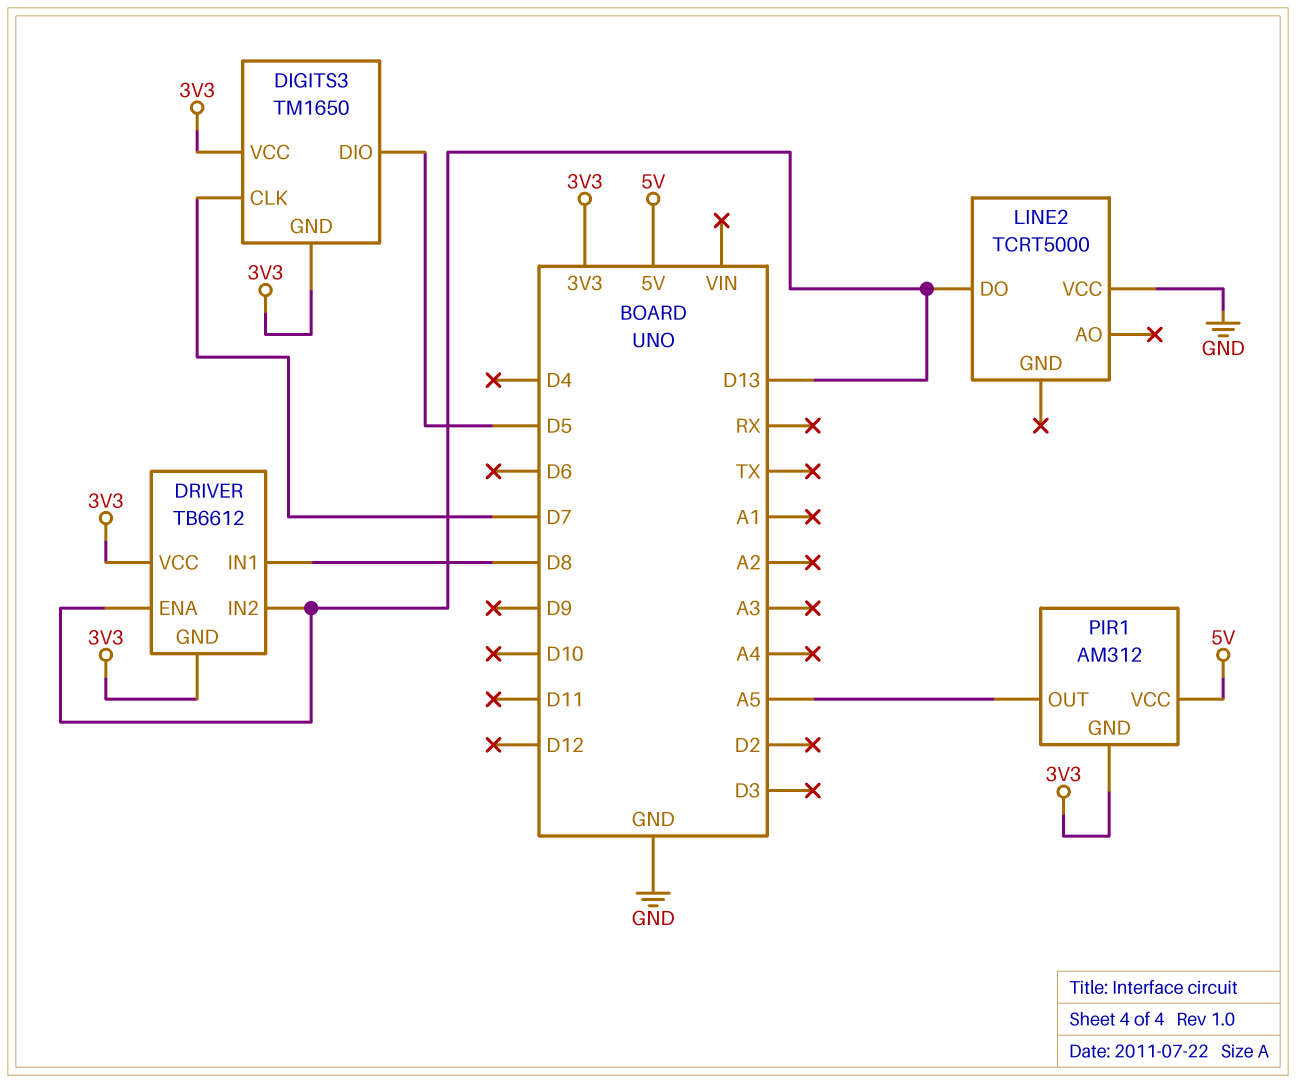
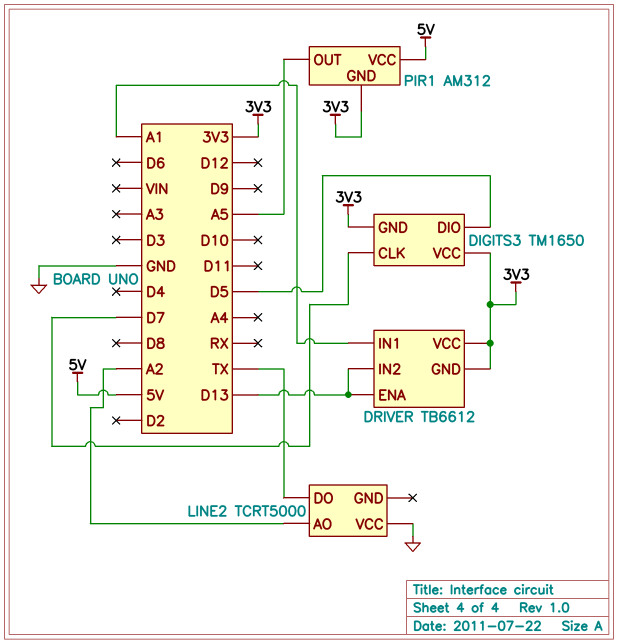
DRIVER pin IN1: D8 -> A1
LINE2 pin AO: none -> A2
LINE2 pin DO: D13 -> TX

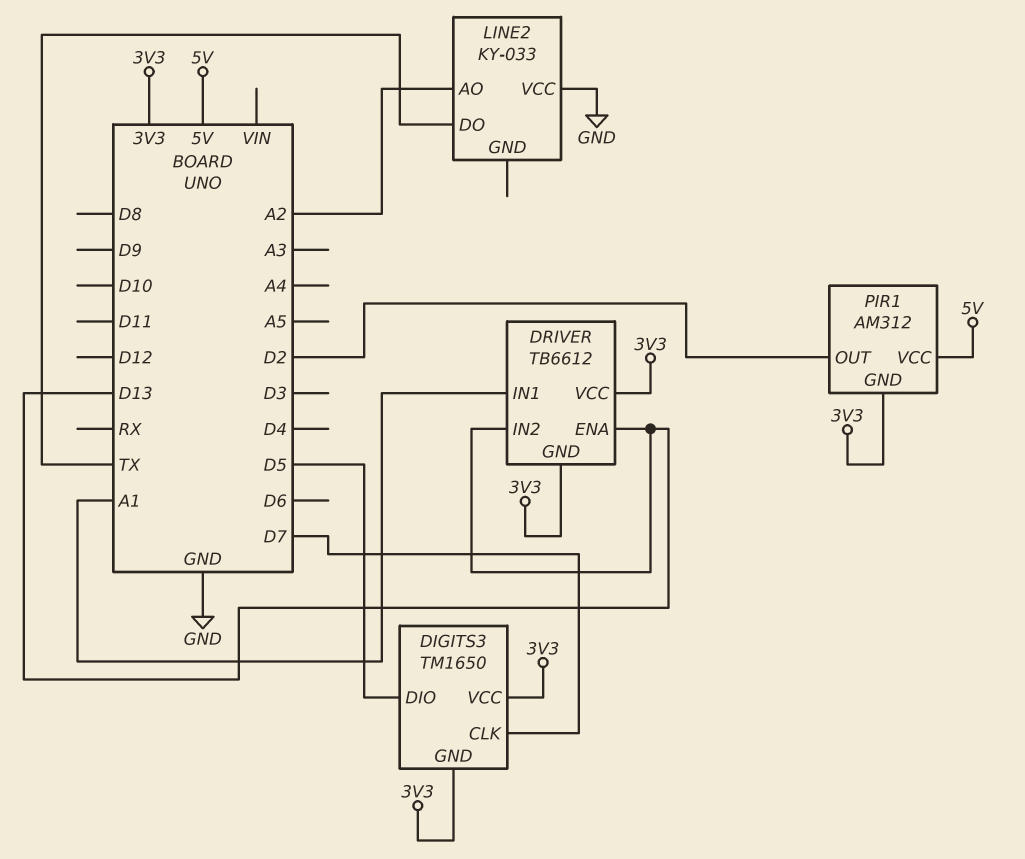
LINE2: TCRT5000 -> KY-033
PIR1 pin OUT: A5 -> D2

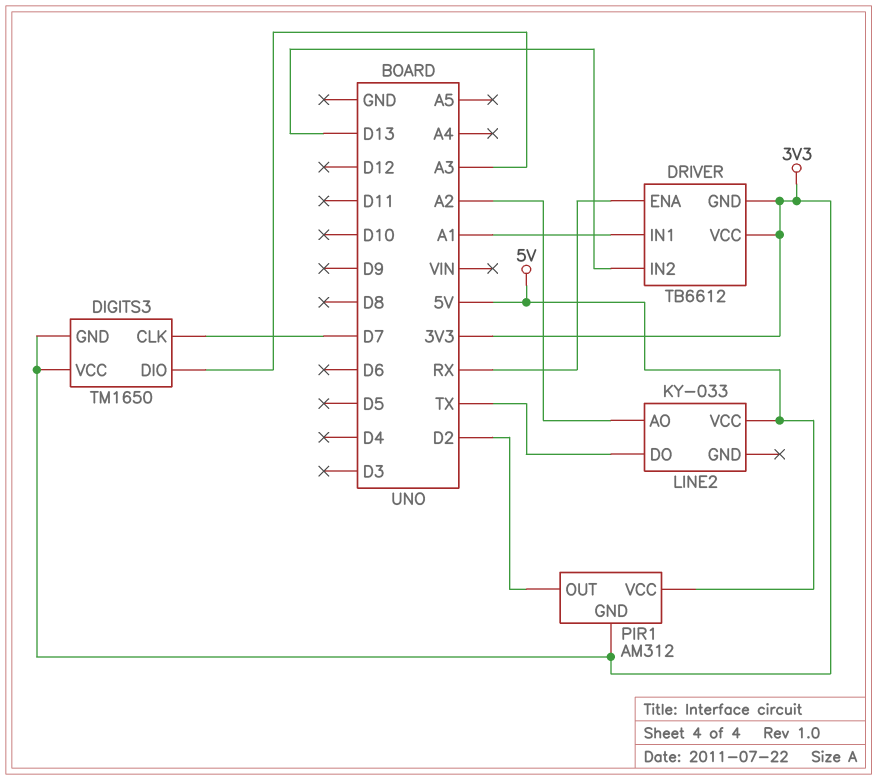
DIGITS3 pin DIO: D5 -> A3
DRIVER pin ENA: D13 -> RX
LINE2 pin VCC: GND -> 5V

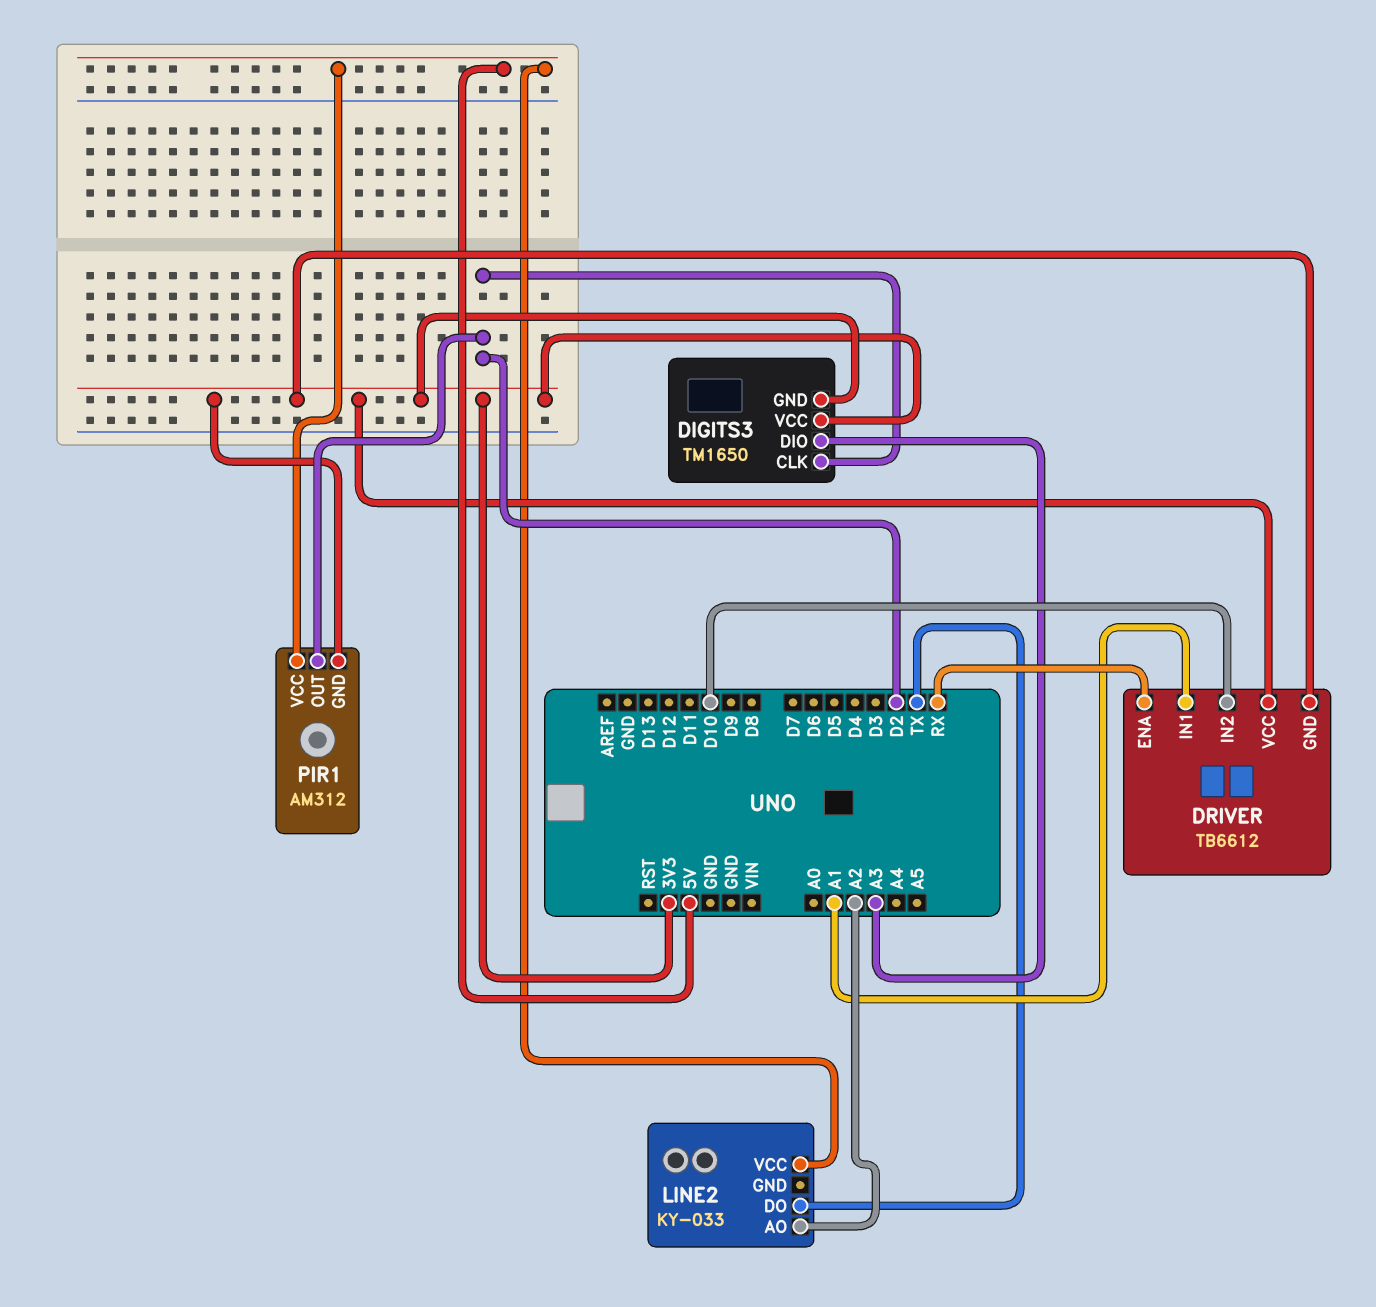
DIGITS3 pin CLK: D7 -> D2
DRIVER pin IN2: D13 -> D10

